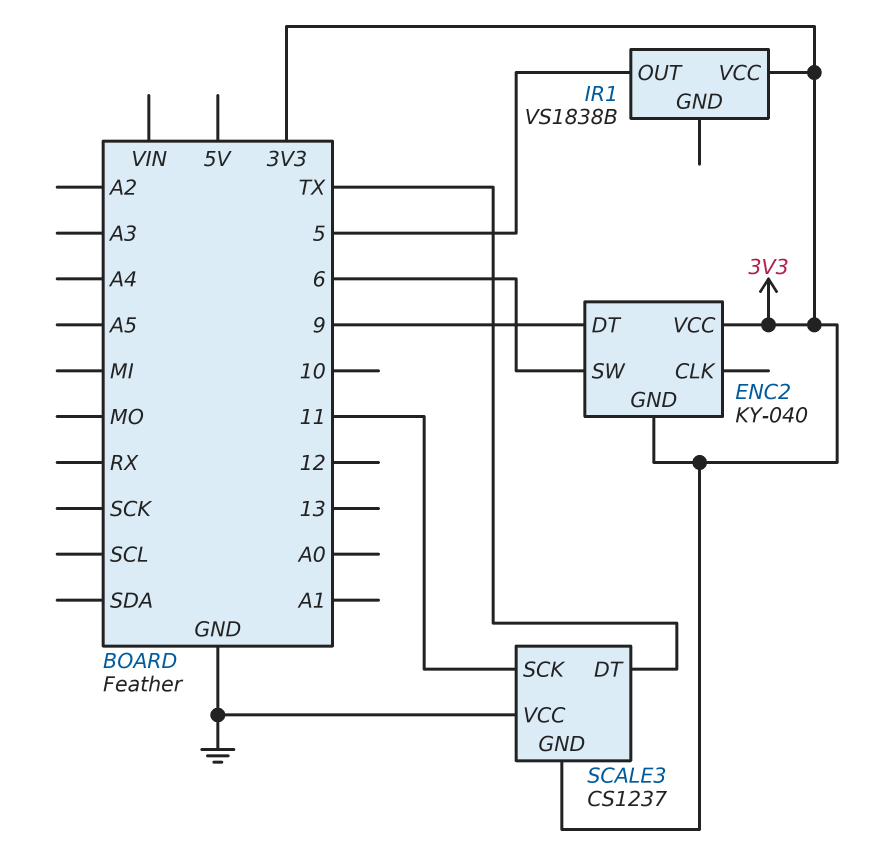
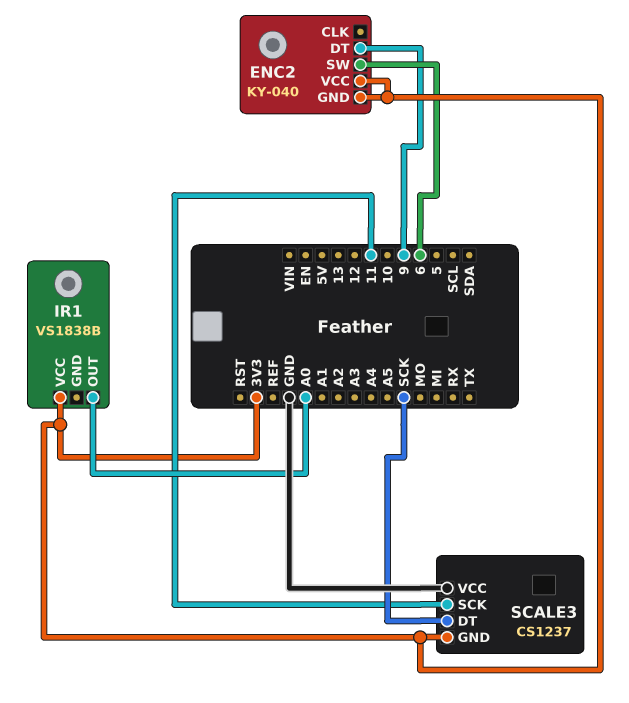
IR1 pin OUT: 5 -> A0
SCALE3 pin DT: TX -> SCK

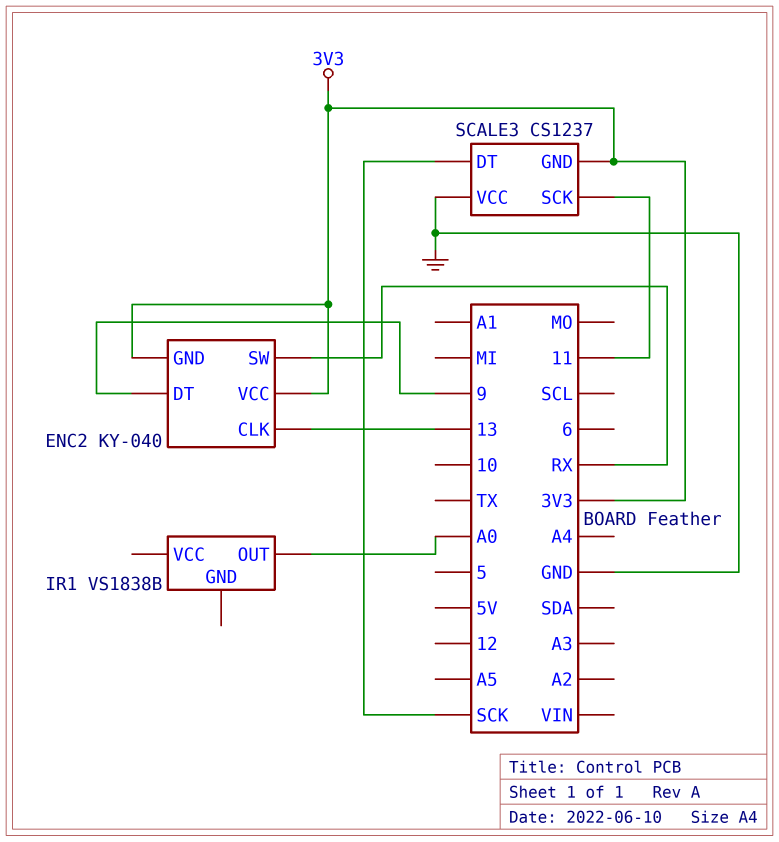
ENC2 pin CLK: none -> 13
ENC2 pin SW: 6 -> RX
IR1 pin VCC: 3V3 -> none

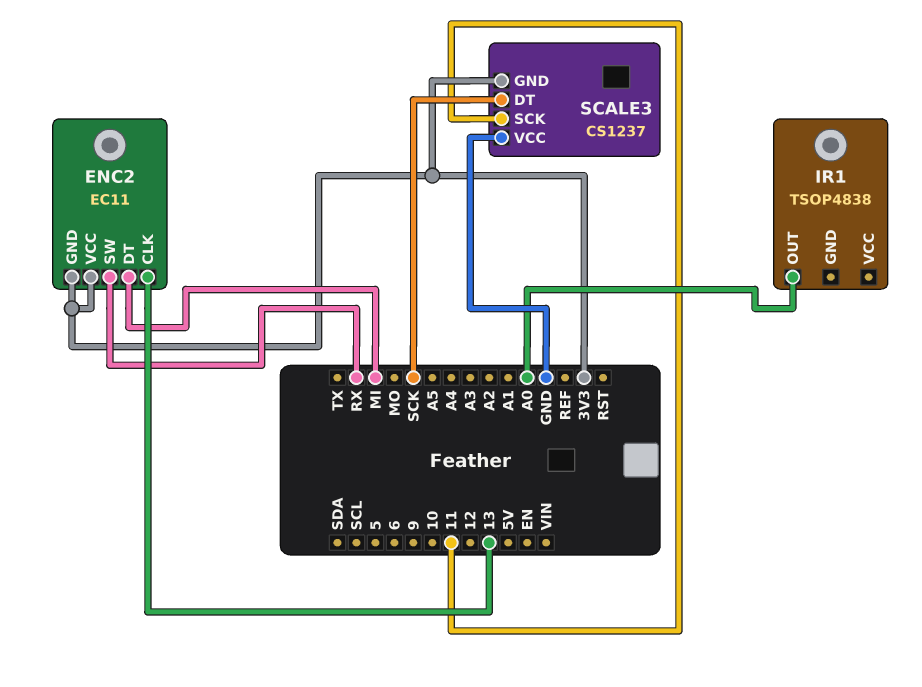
ENC2: KY-040 -> EC11
ENC2 pin DT: 9 -> MI
IR1: VS1838B -> TSOP4838

